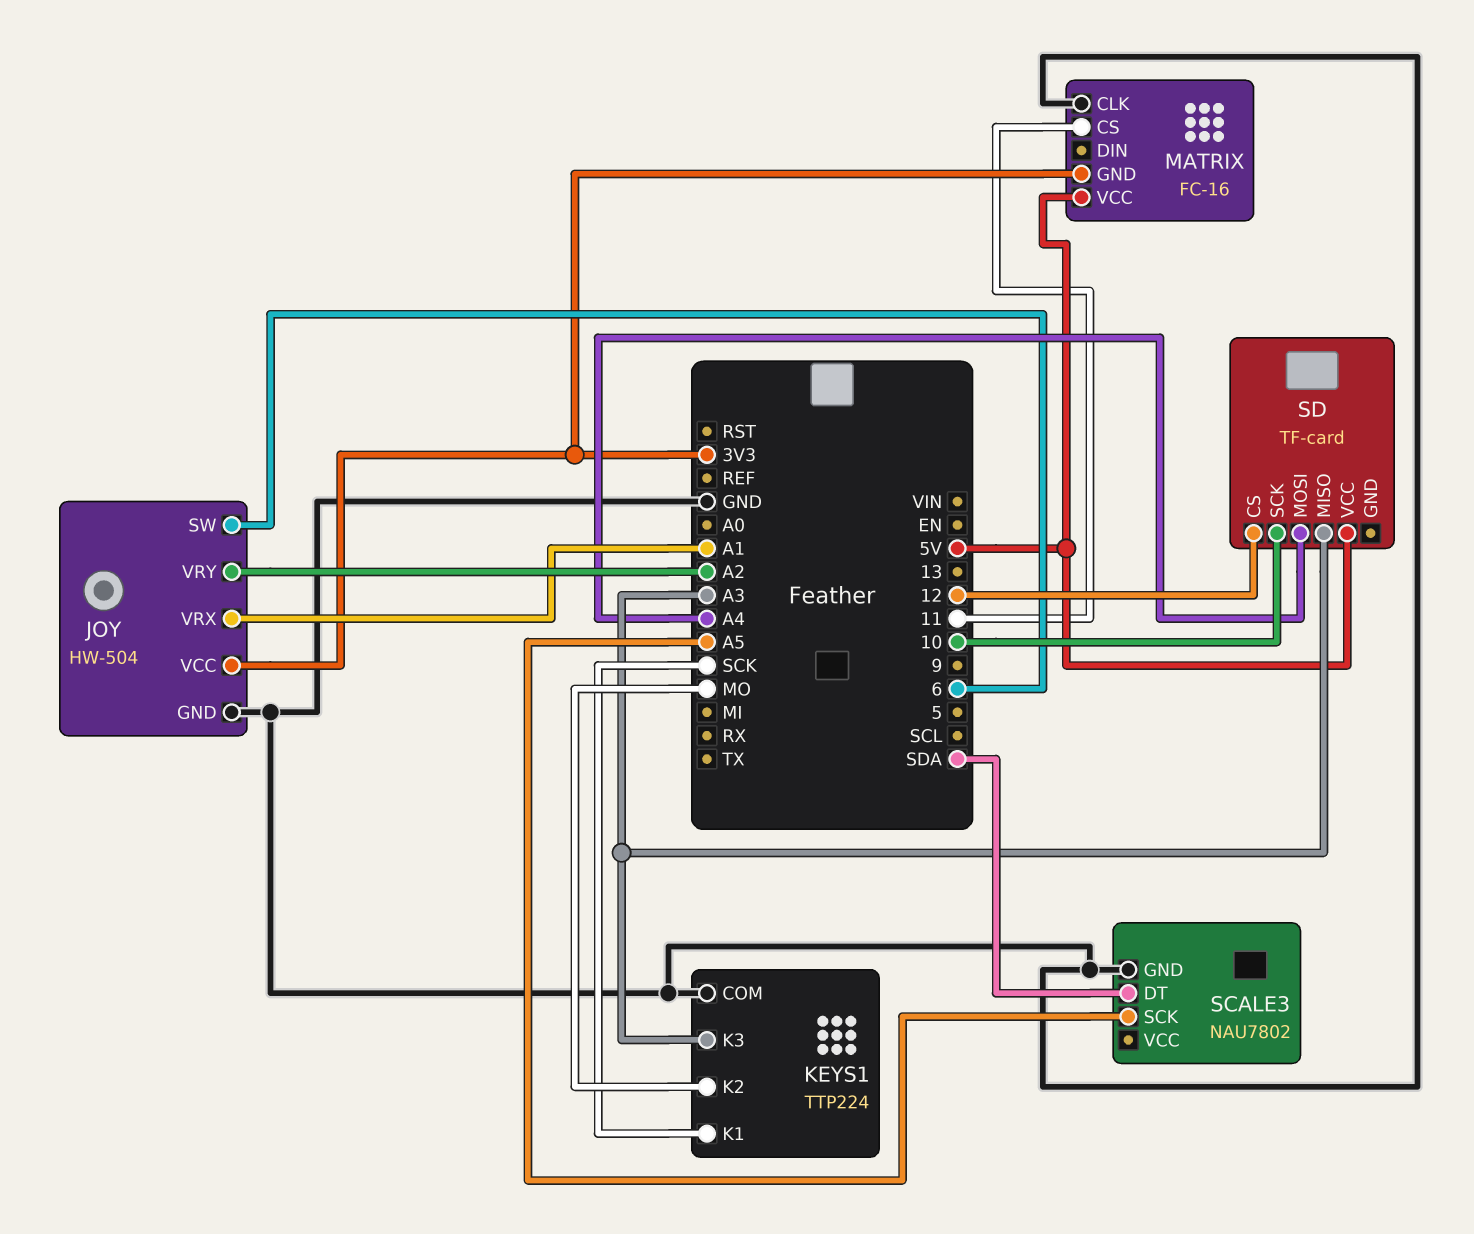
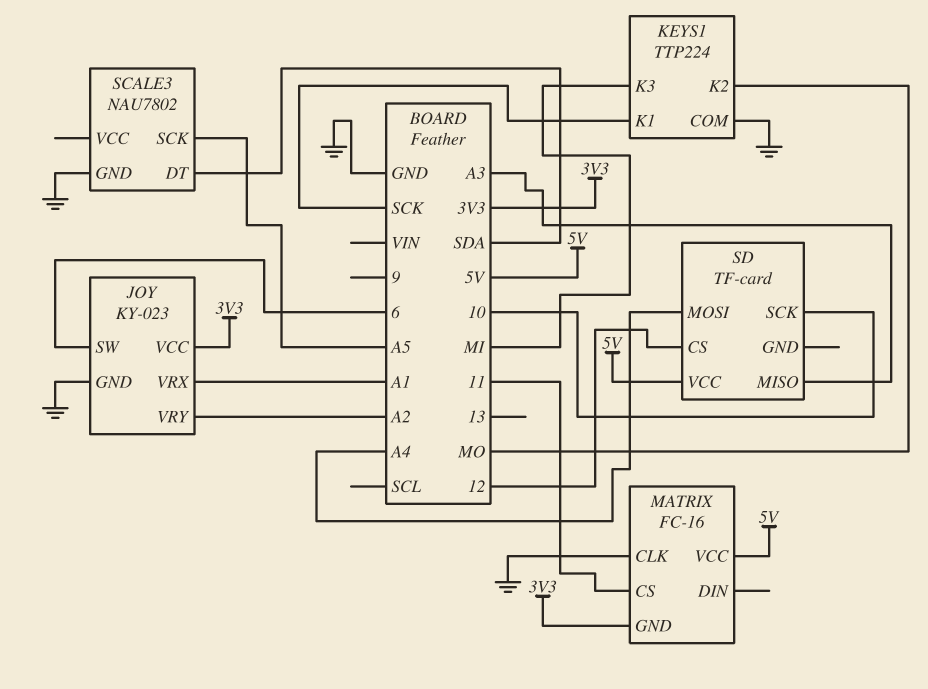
JOY: HW-504 -> KY-023
KEYS1 pin K3: A3 -> MI

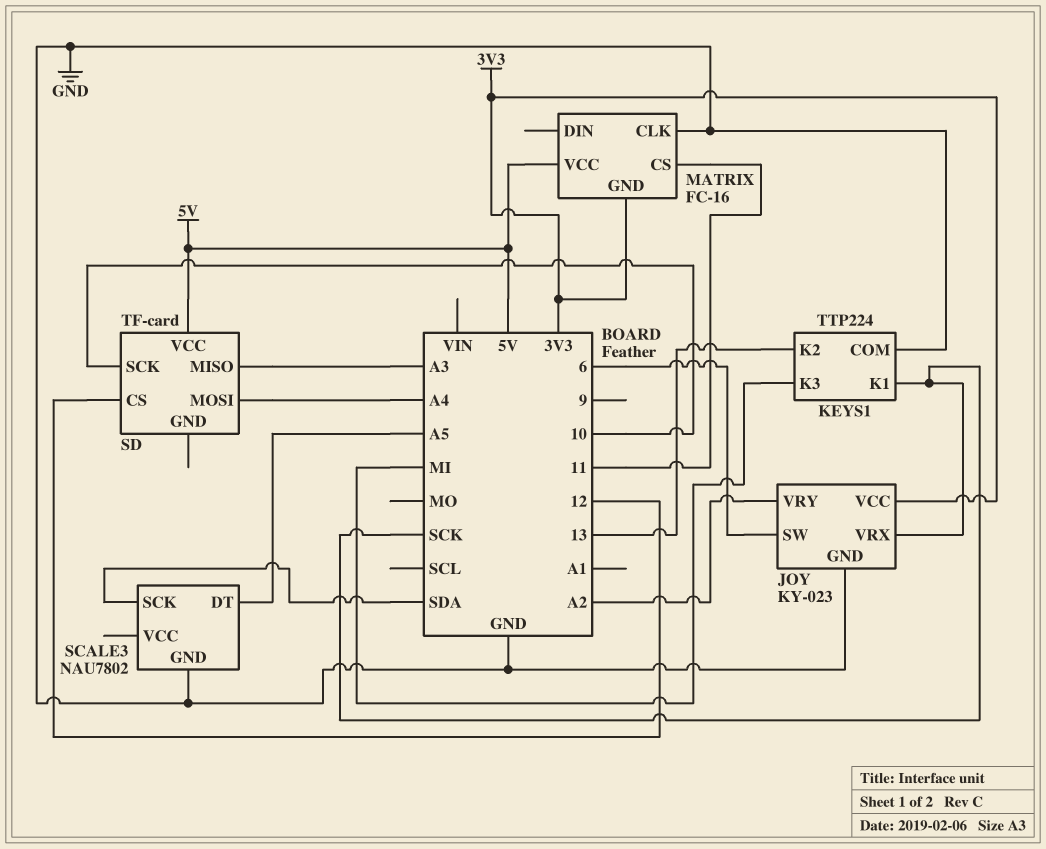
JOY pin VRX: A1 -> SCK
KEYS1 pin K2: MO -> 13
SCALE3 pin DT: SDA -> A5
SCALE3 pin SCK: A5 -> SDA

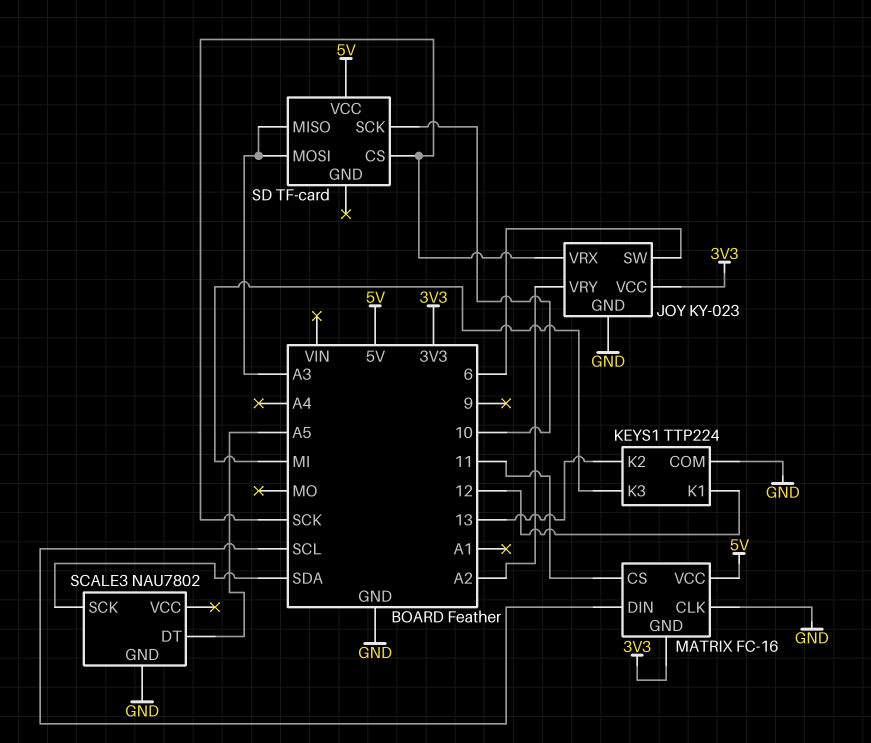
KEYS1 pin K1: SCK -> 12
MATRIX pin DIN: none -> SCL
SD pin CS: 12 -> SCK
SD pin MOSI: A4 -> A3

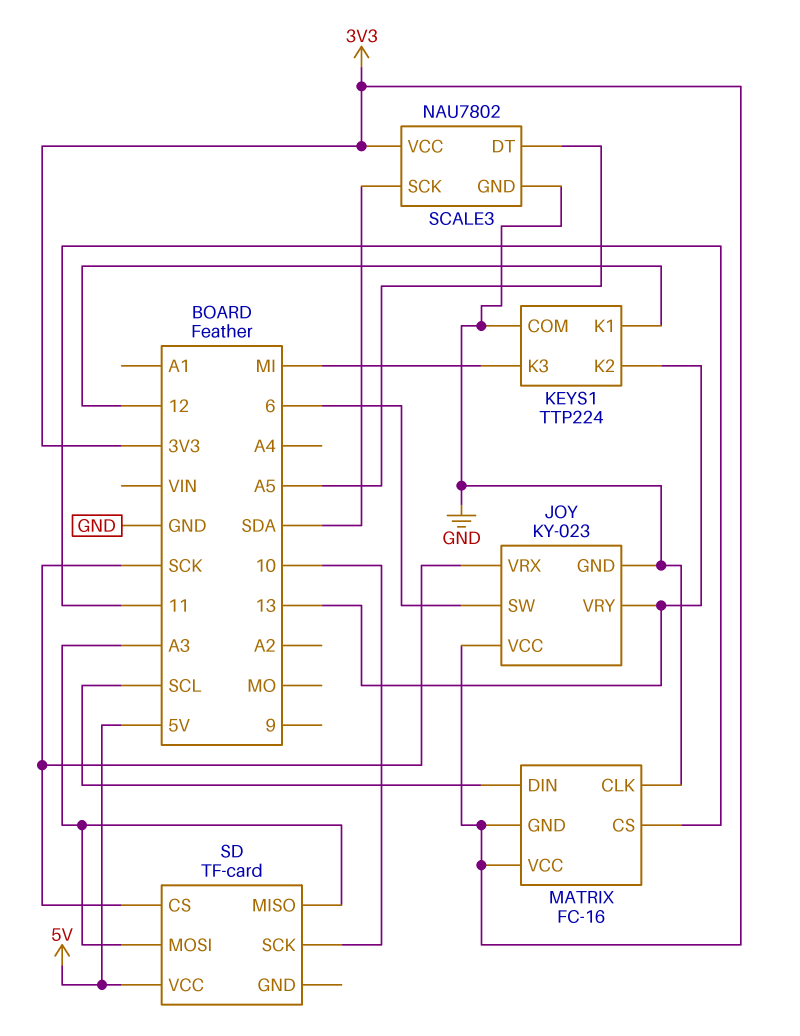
JOY pin VRY: A2 -> 13
MATRIX pin VCC: 5V -> 3V3
SCALE3 pin VCC: none -> 3V3

